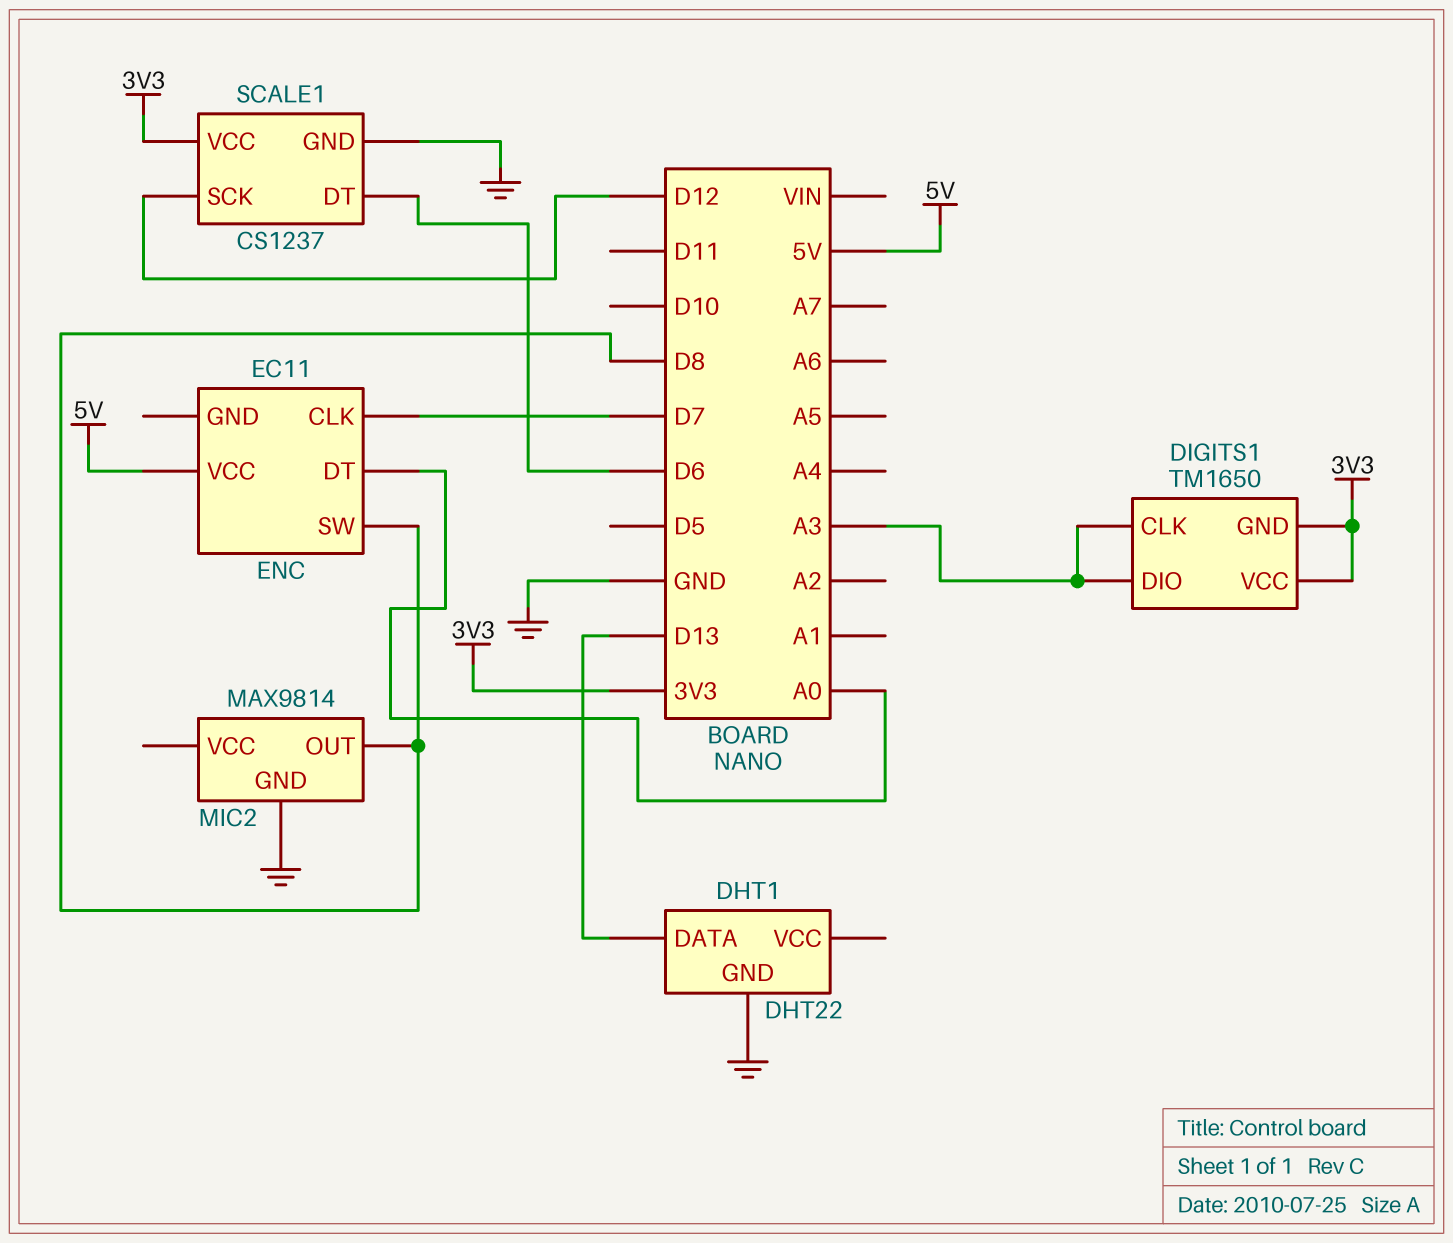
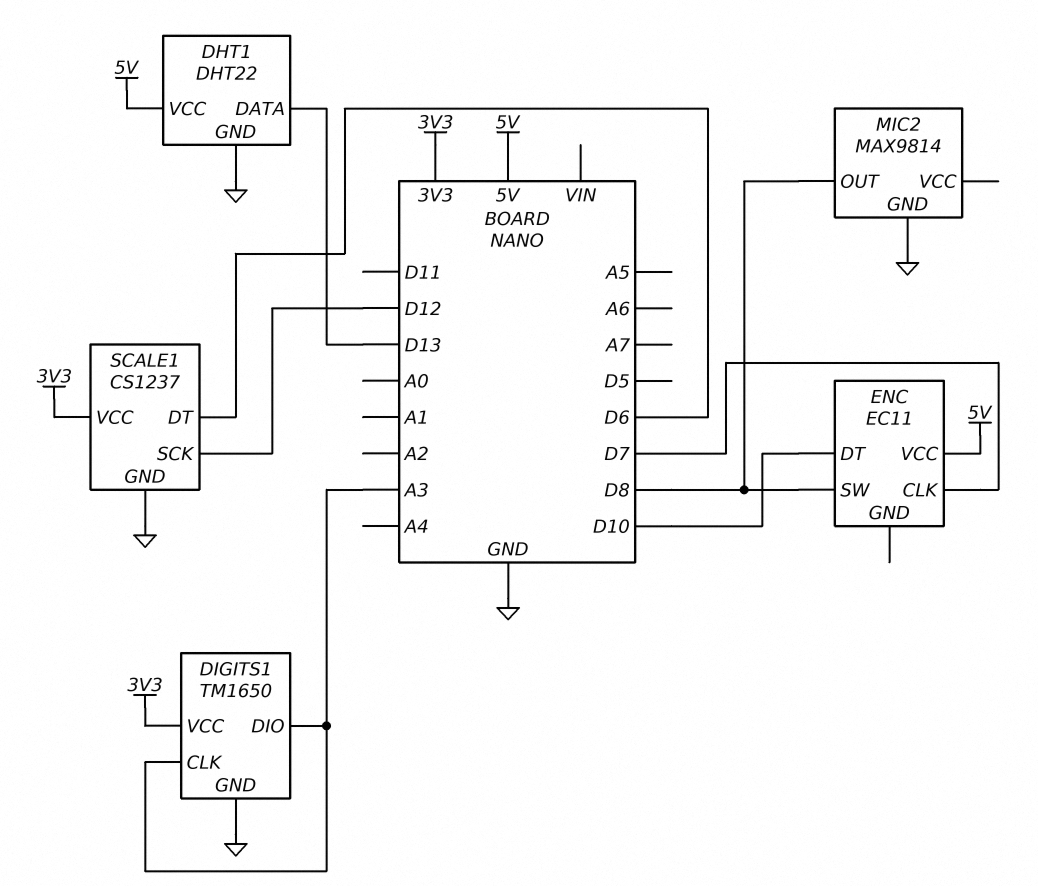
DHT1 pin VCC: none -> 5V
DIGITS1 pin GND: 3V3 -> GND
ENC pin DT: A0 -> D10

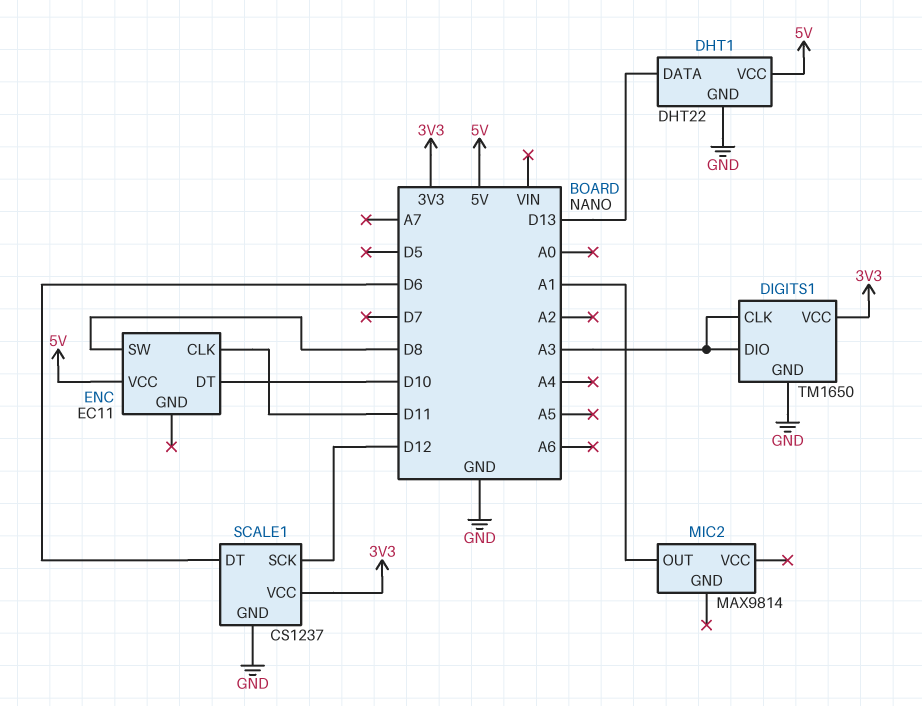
ENC pin CLK: D7 -> D11
MIC2 pin GND: GND -> none
MIC2 pin OUT: D8 -> A1

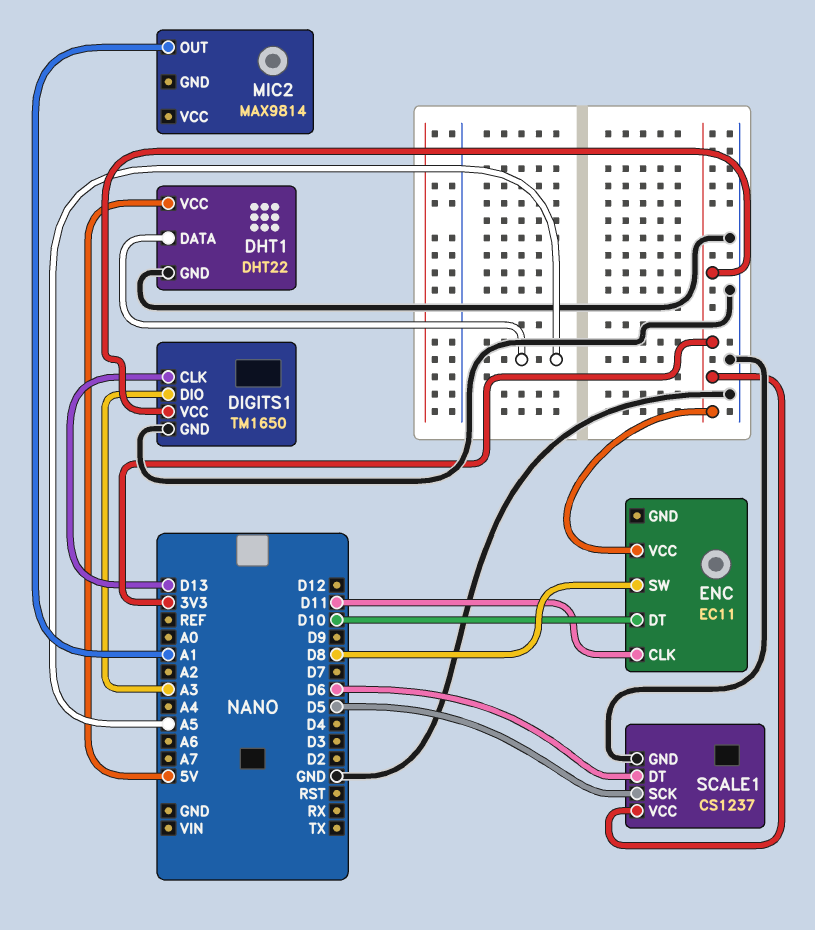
DHT1 pin DATA: D13 -> A5
DIGITS1 pin CLK: A3 -> D13
ENC pin VCC: 5V -> 3V3
SCALE1 pin SCK: D12 -> D5

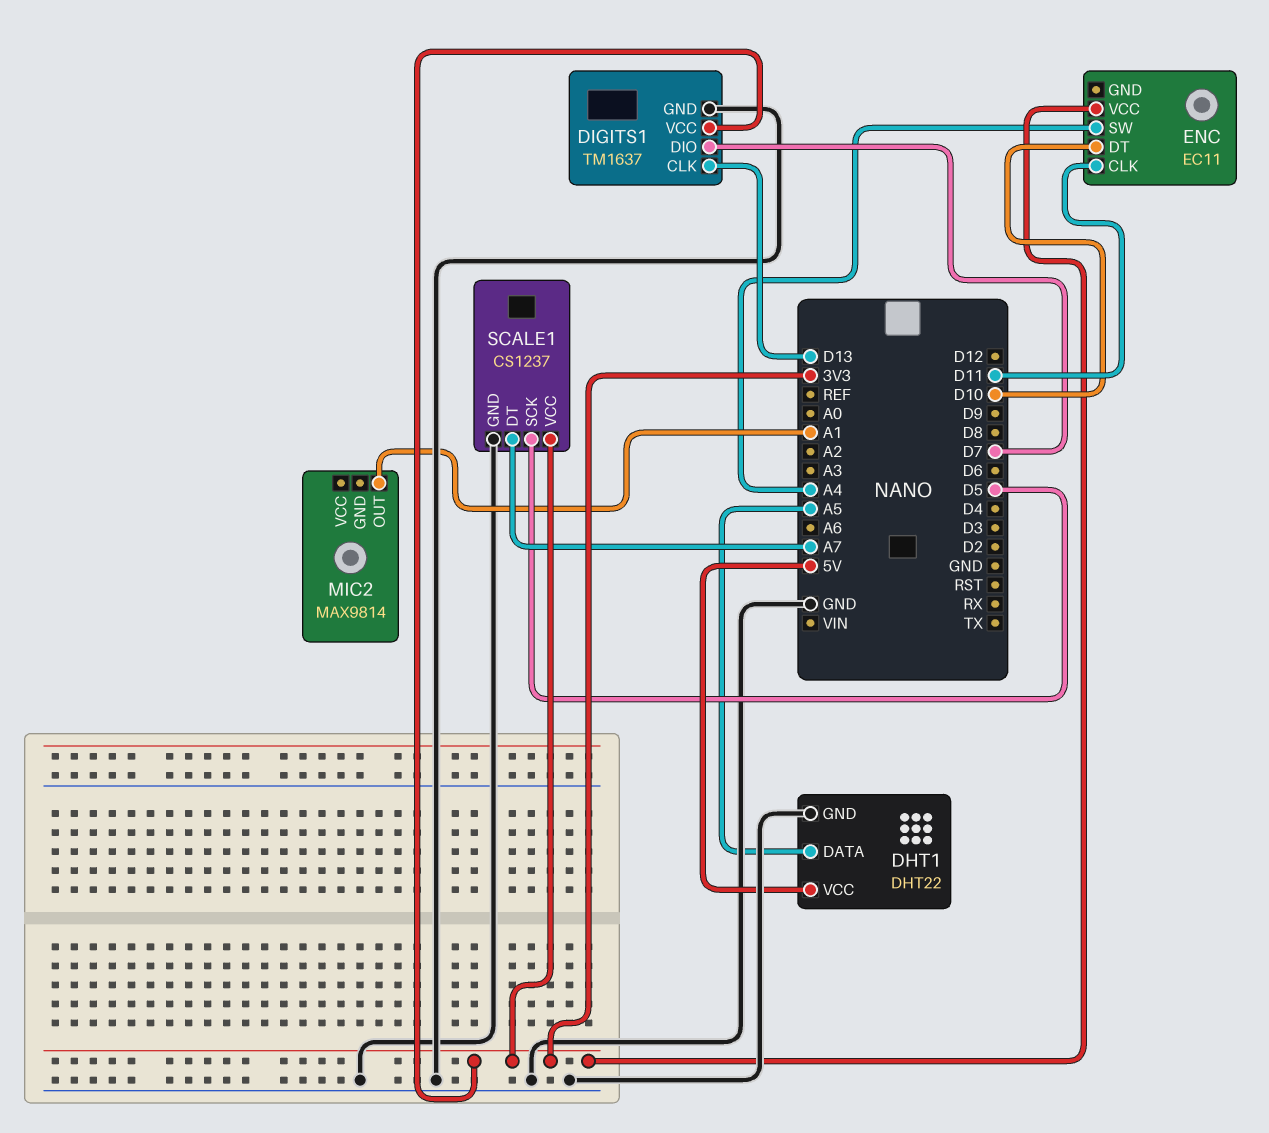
DIGITS1: TM1650 -> TM1637
DIGITS1 pin DIO: A3 -> D7
ENC pin SW: D8 -> A4
SCALE1 pin DT: D6 -> A7

